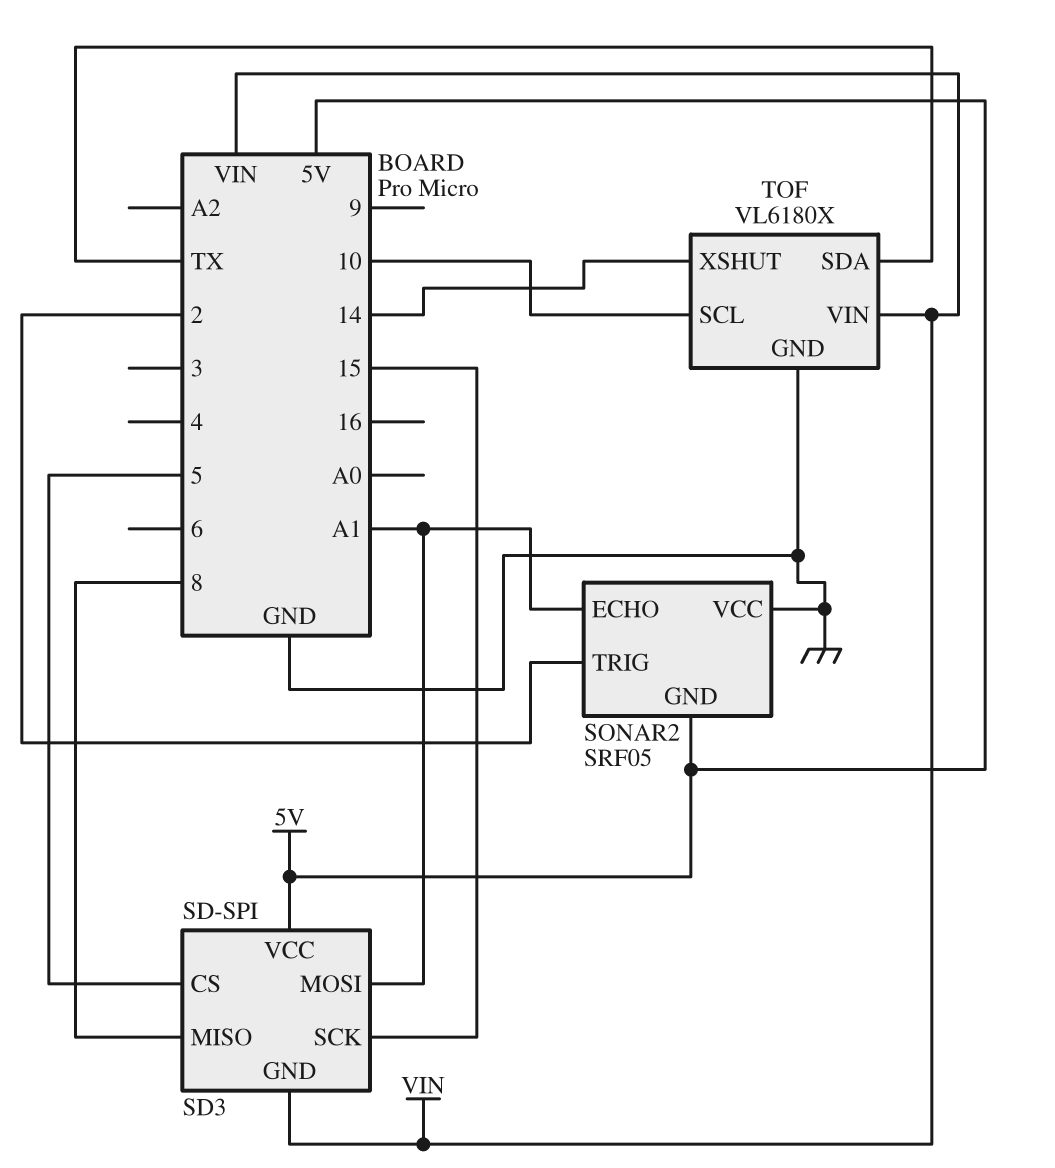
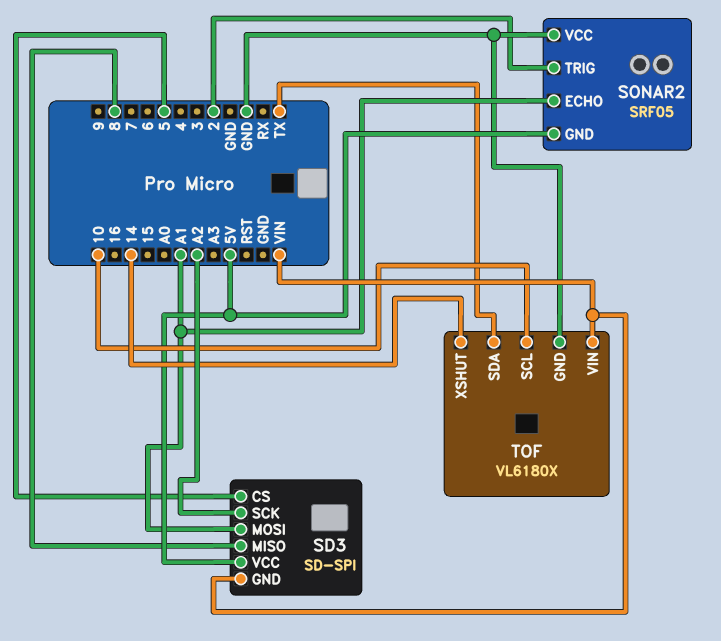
SD3 pin SCK: 15 -> A2

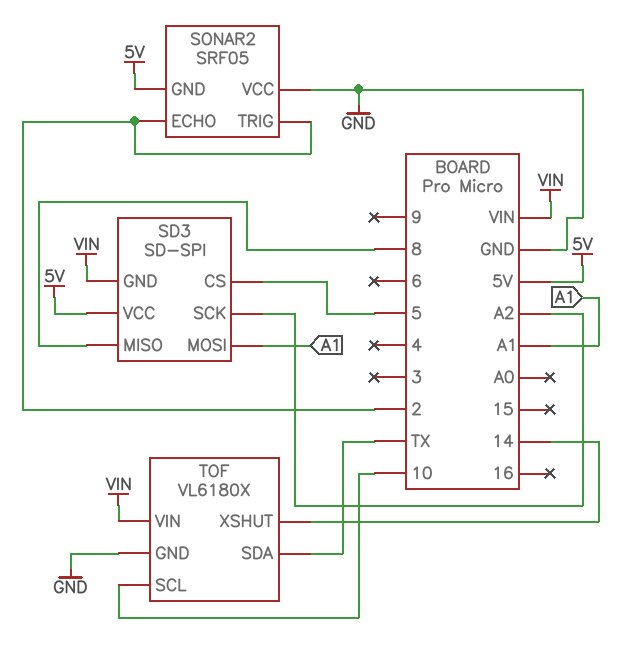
SONAR2 pin ECHO: A1 -> 2

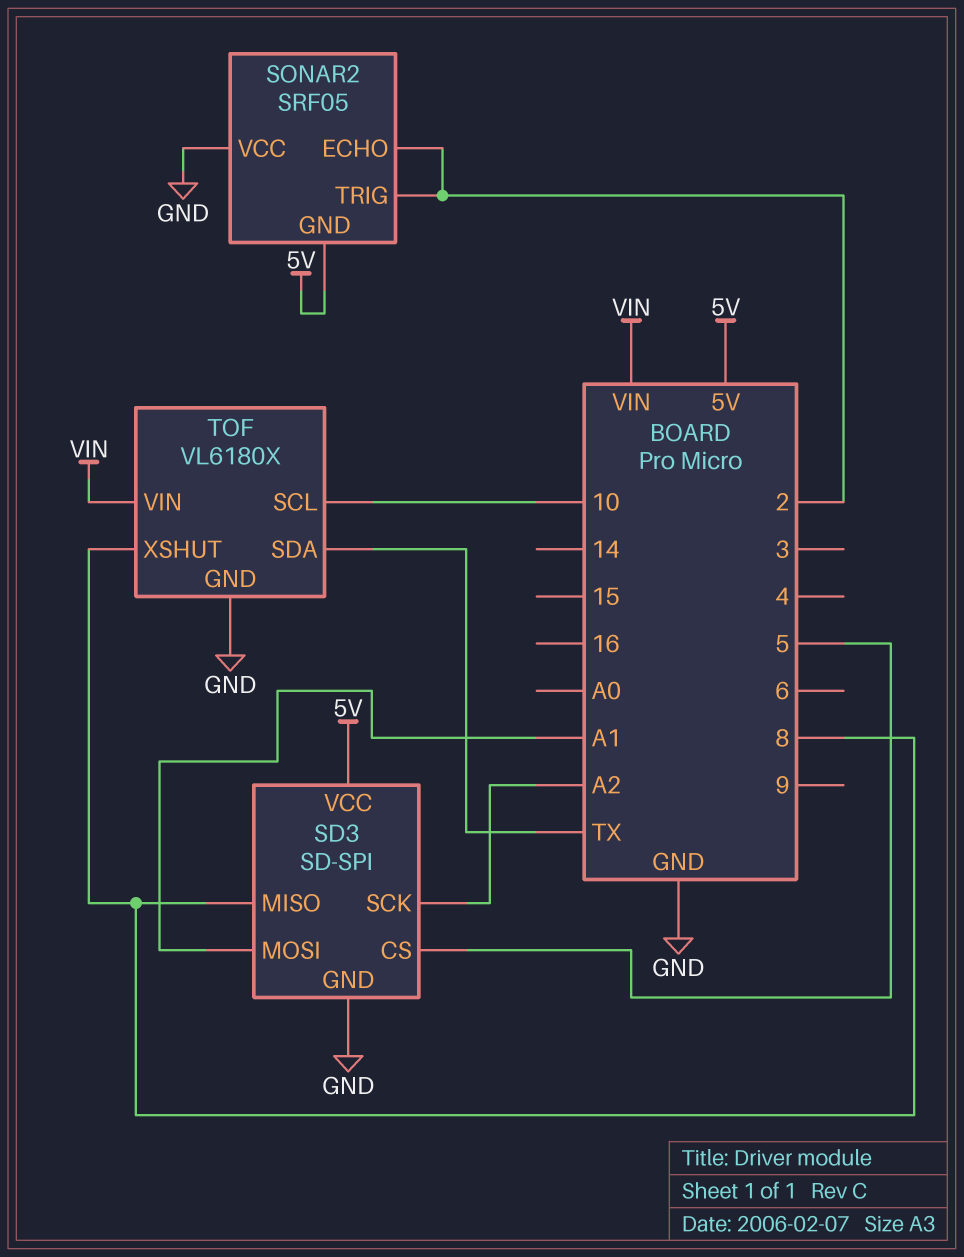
SD3 pin GND: VIN -> GND
TOF pin XSHUT: 14 -> 8

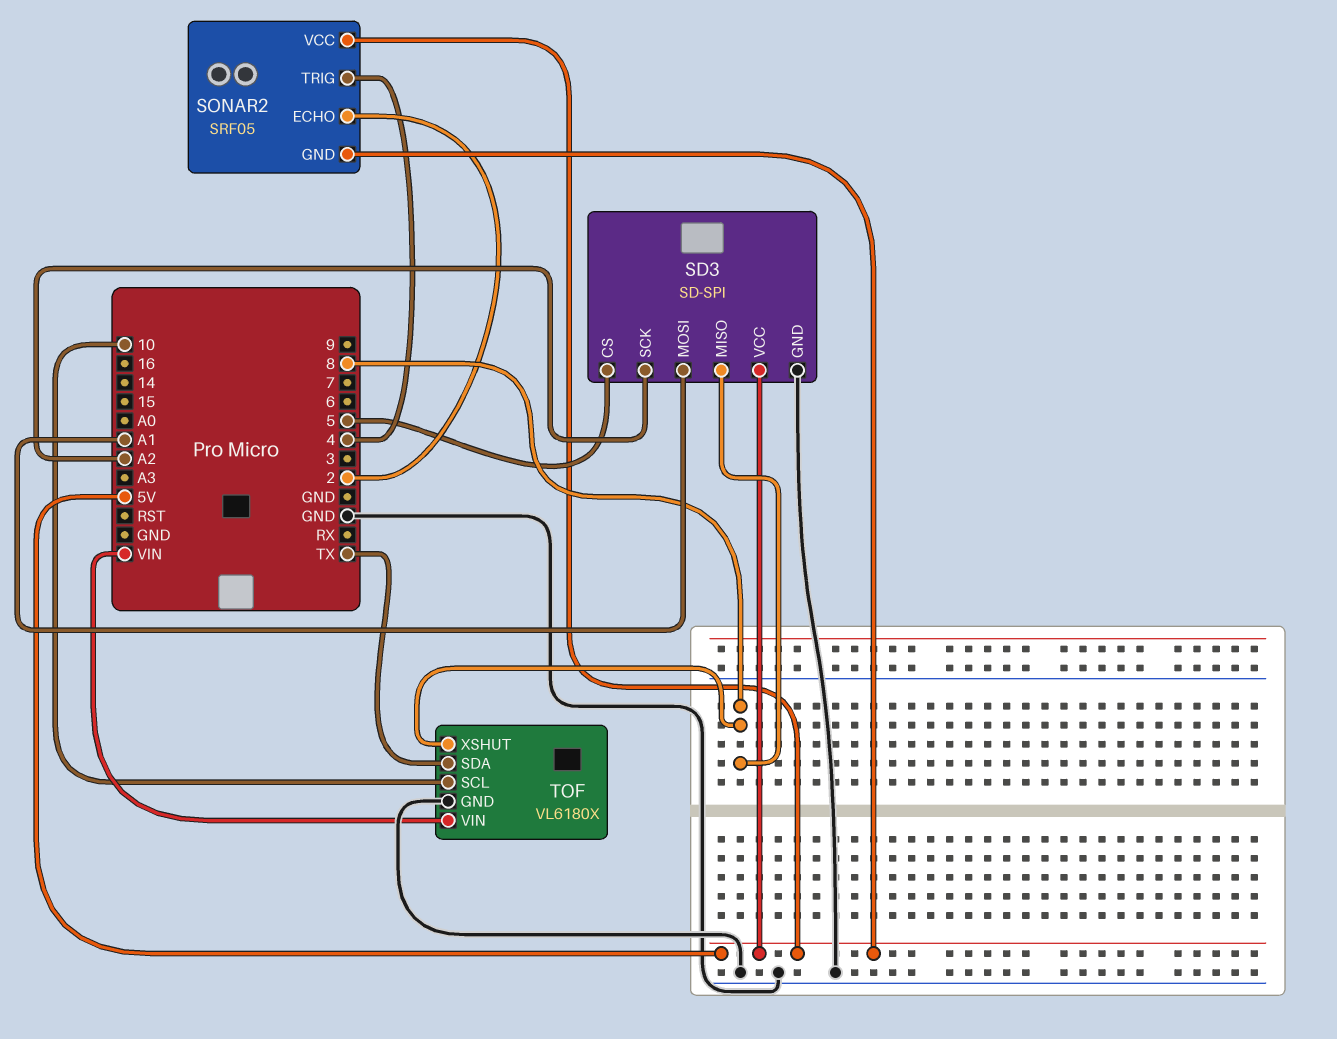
SONAR2 pin TRIG: 2 -> 4
SONAR2 pin VCC: GND -> 5V

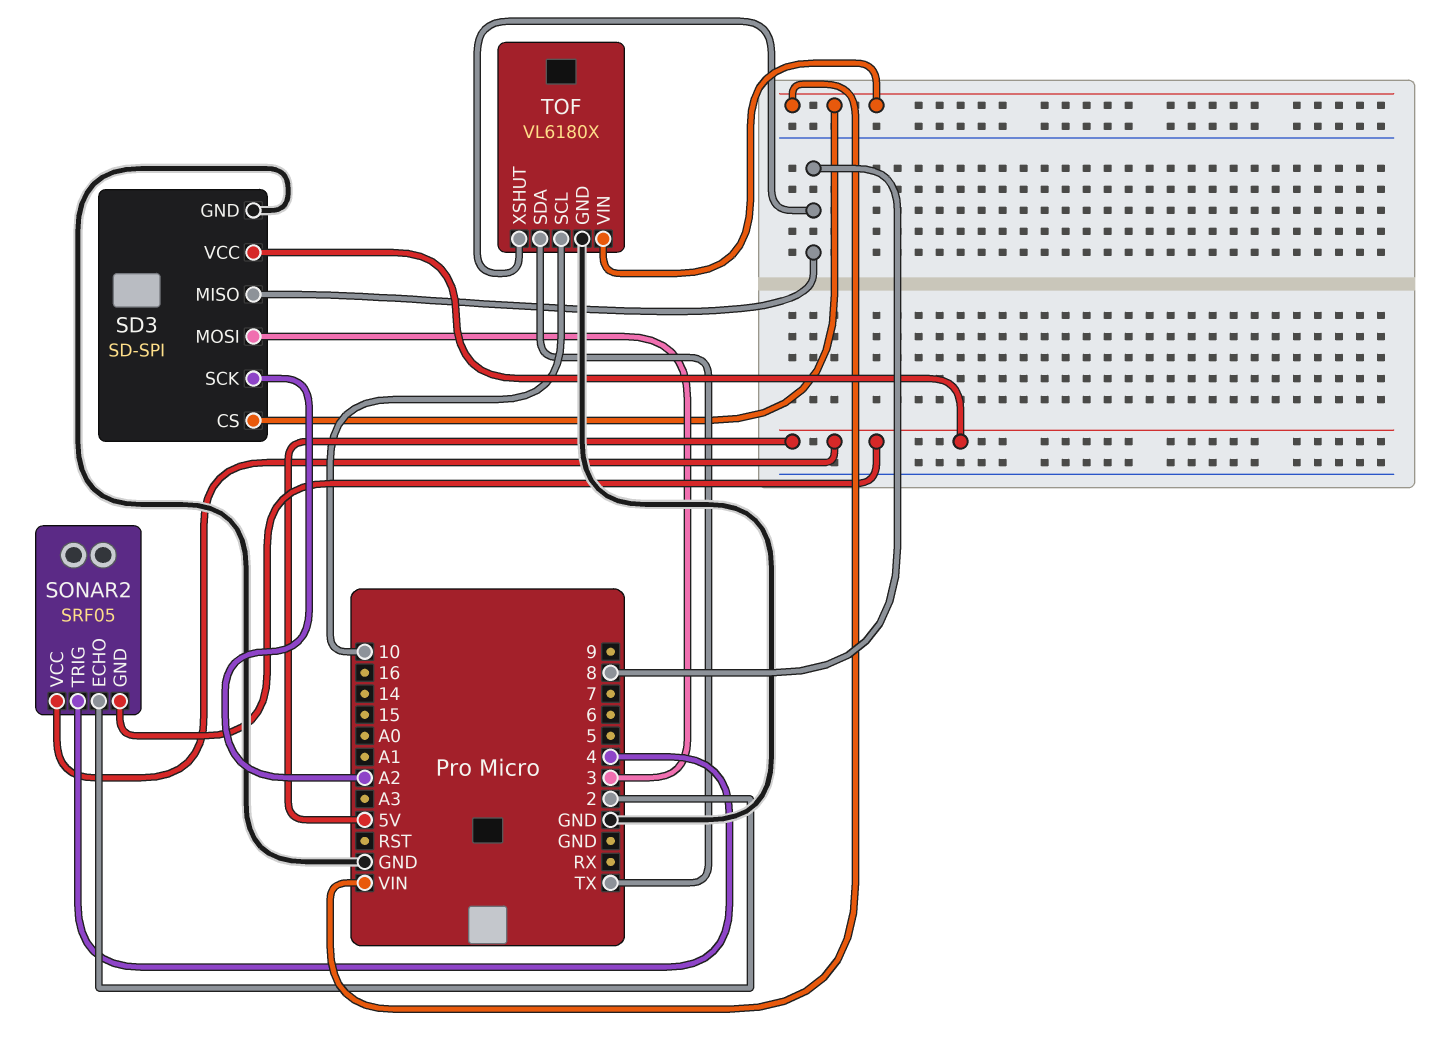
SD3 pin CS: 5 -> VIN
SD3 pin MOSI: A1 -> 3

